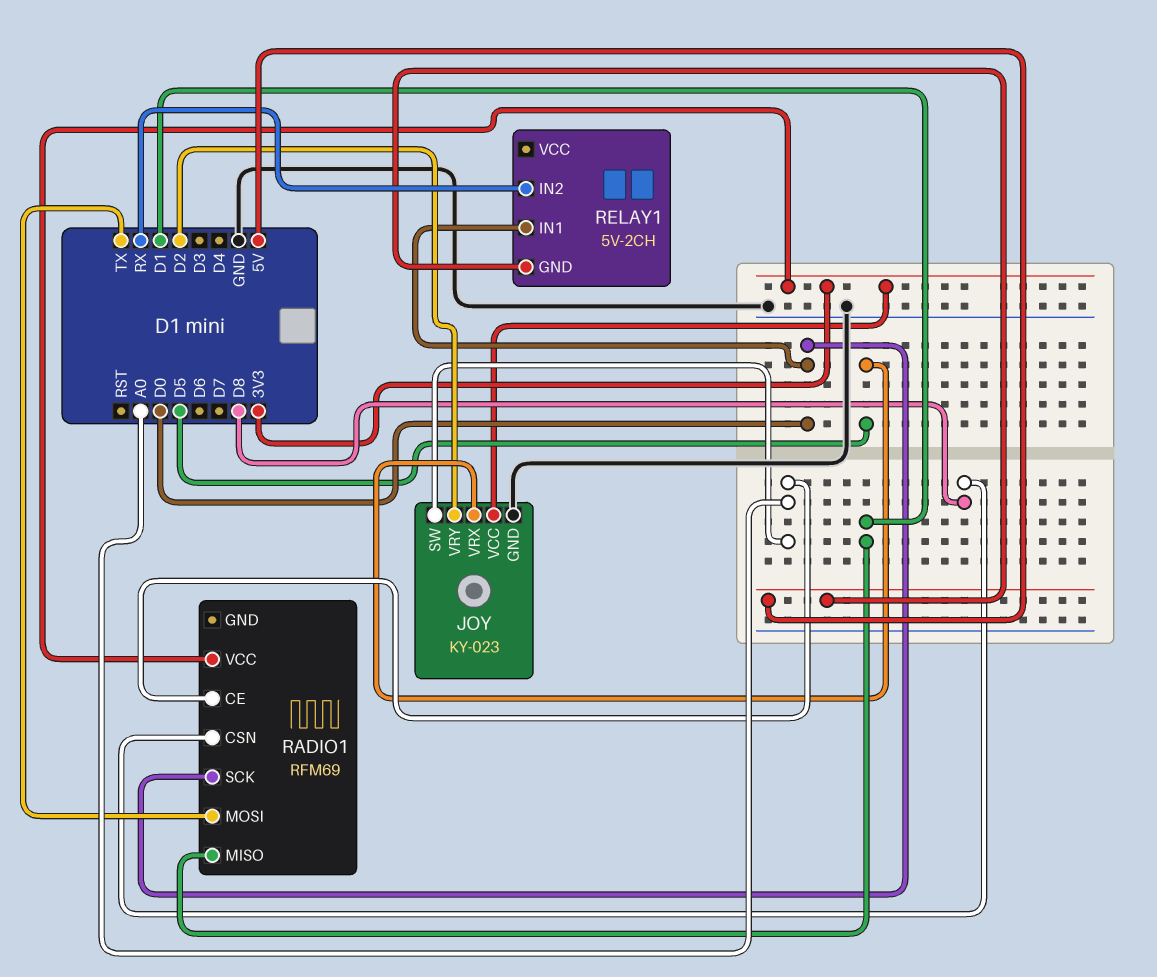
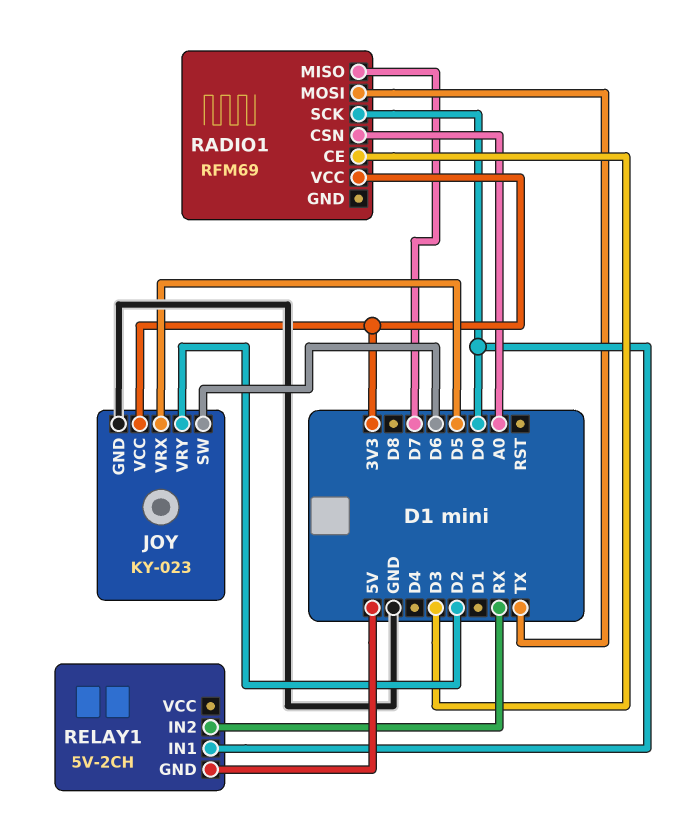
JOY pin SW: A0 -> D6
RADIO1 pin CE: A0 -> D3
RADIO1 pin CSN: D8 -> A0
RADIO1 pin MISO: D1 -> D7

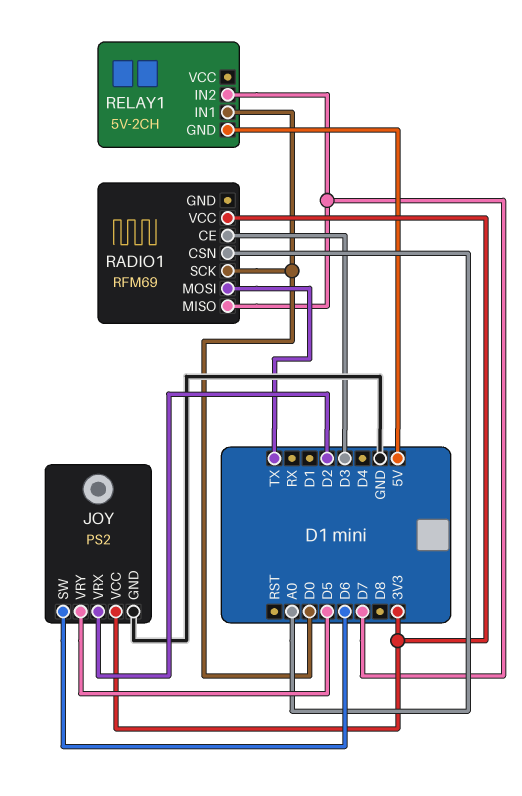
JOY: KY-023 -> PS2
JOY pin VRX: D5 -> D2
JOY pin VRY: D2 -> D5
RELAY1 pin IN2: RX -> D7

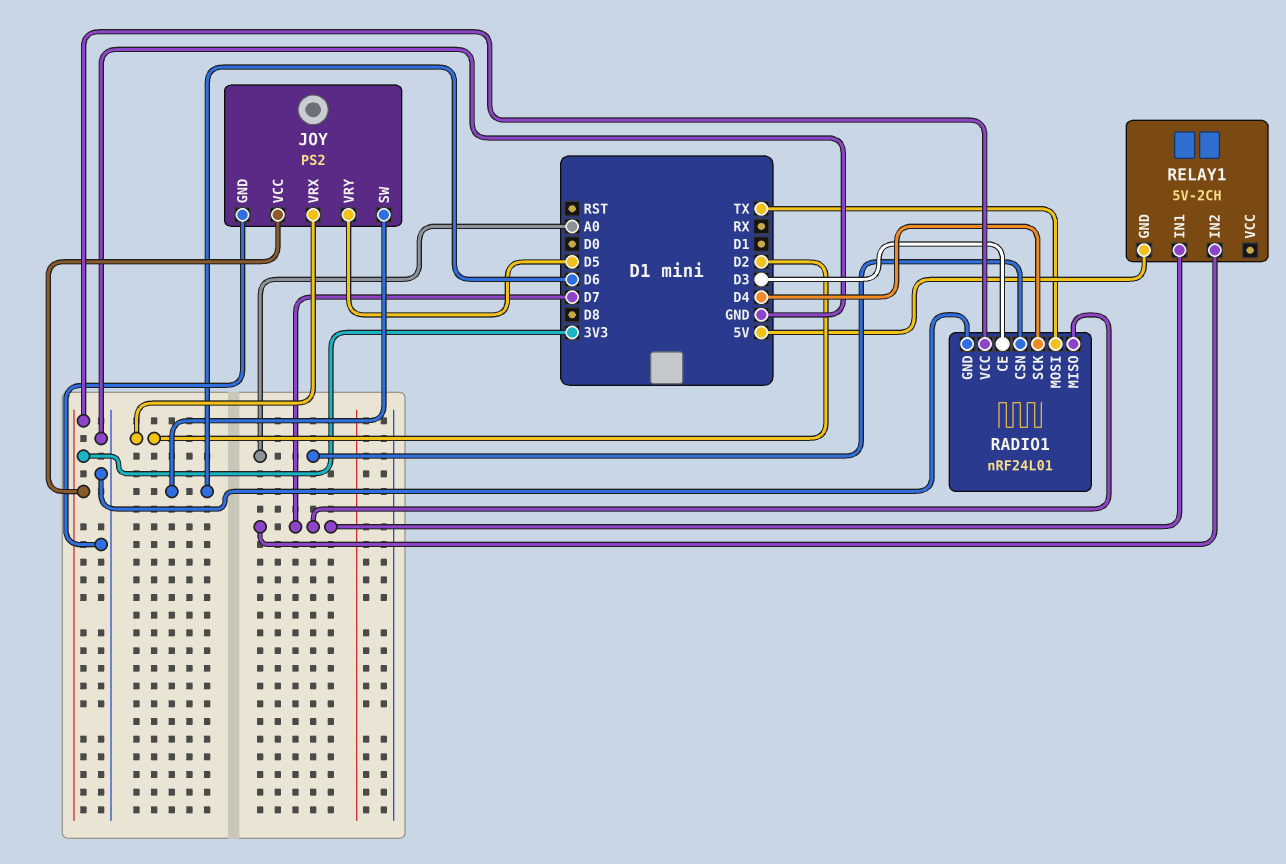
RADIO1: RFM69 -> nRF24L01
RADIO1 pin GND: none -> GND
RADIO1 pin SCK: D0 -> D4
RELAY1 pin IN1: D0 -> D7

